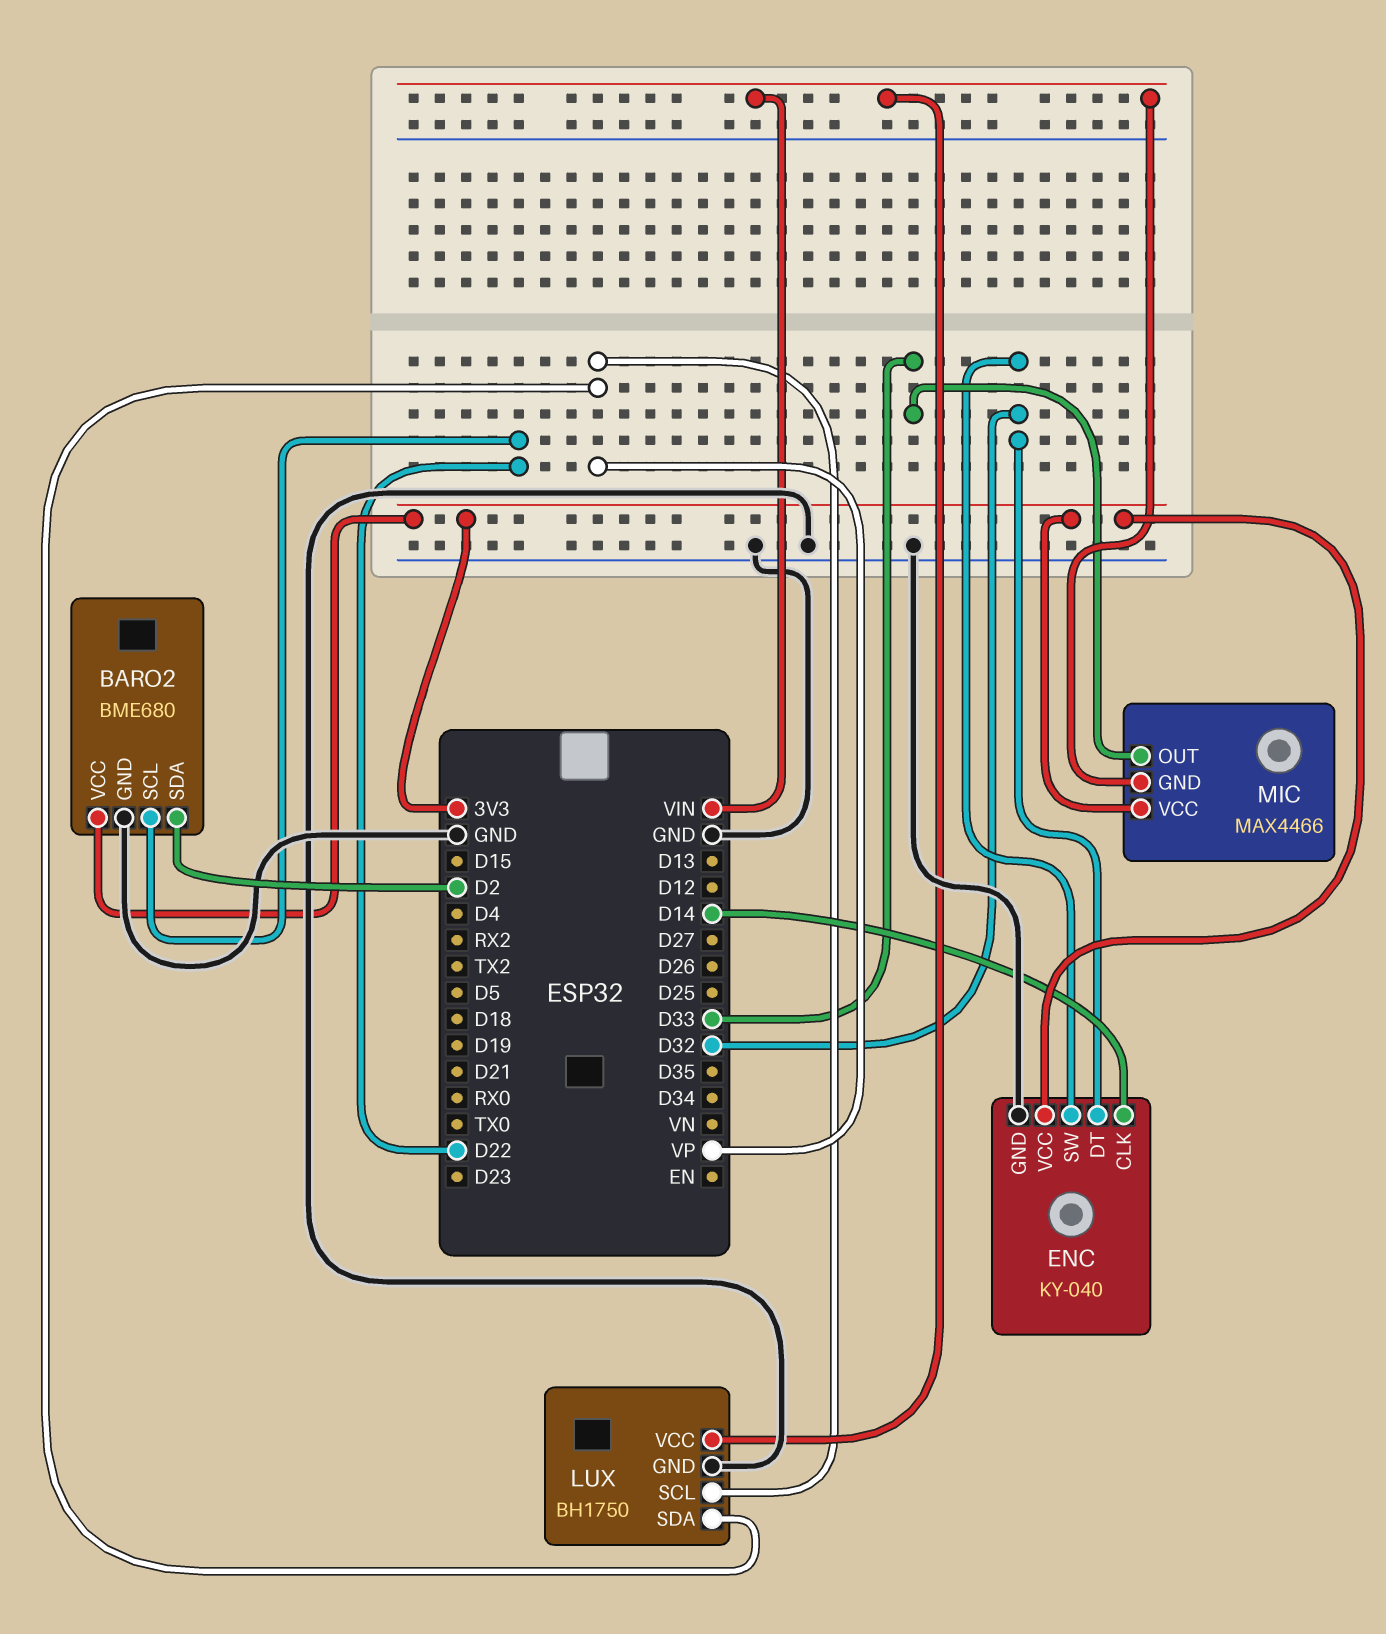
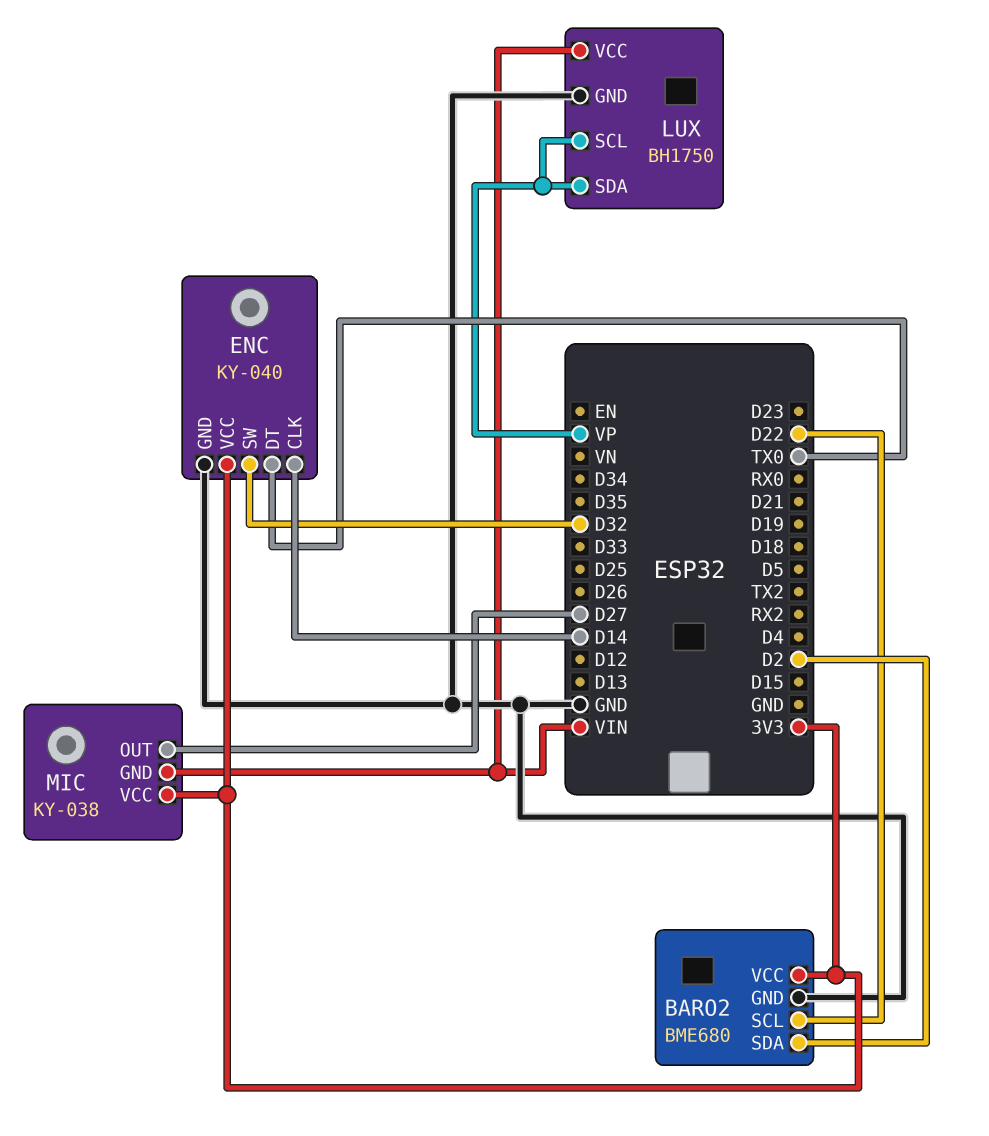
ENC pin DT: D32 -> TX0
MIC: MAX4466 -> KY-038
MIC pin OUT: D33 -> D27

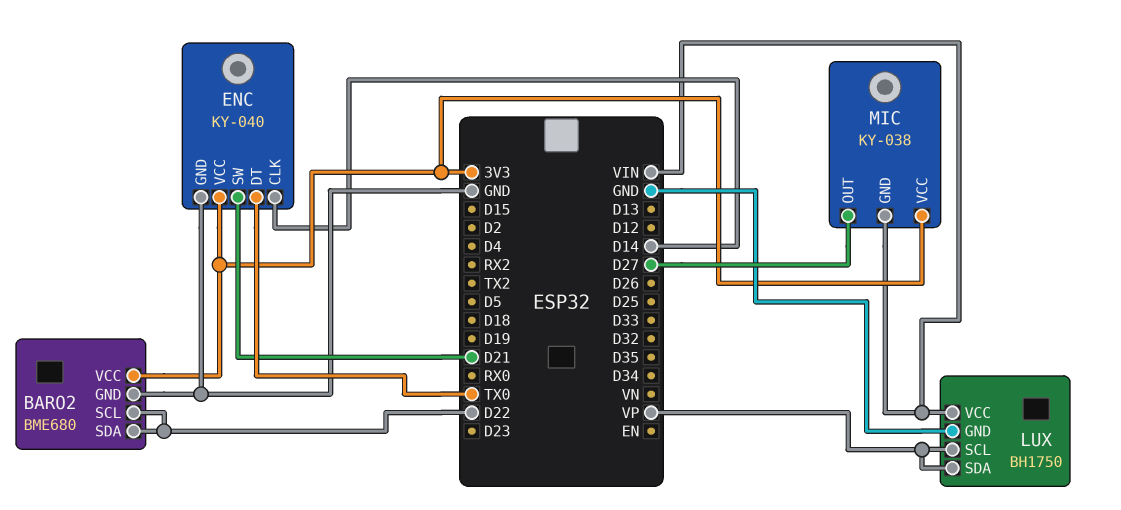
BARO2 pin SDA: D2 -> D22
ENC pin SW: D32 -> D21

